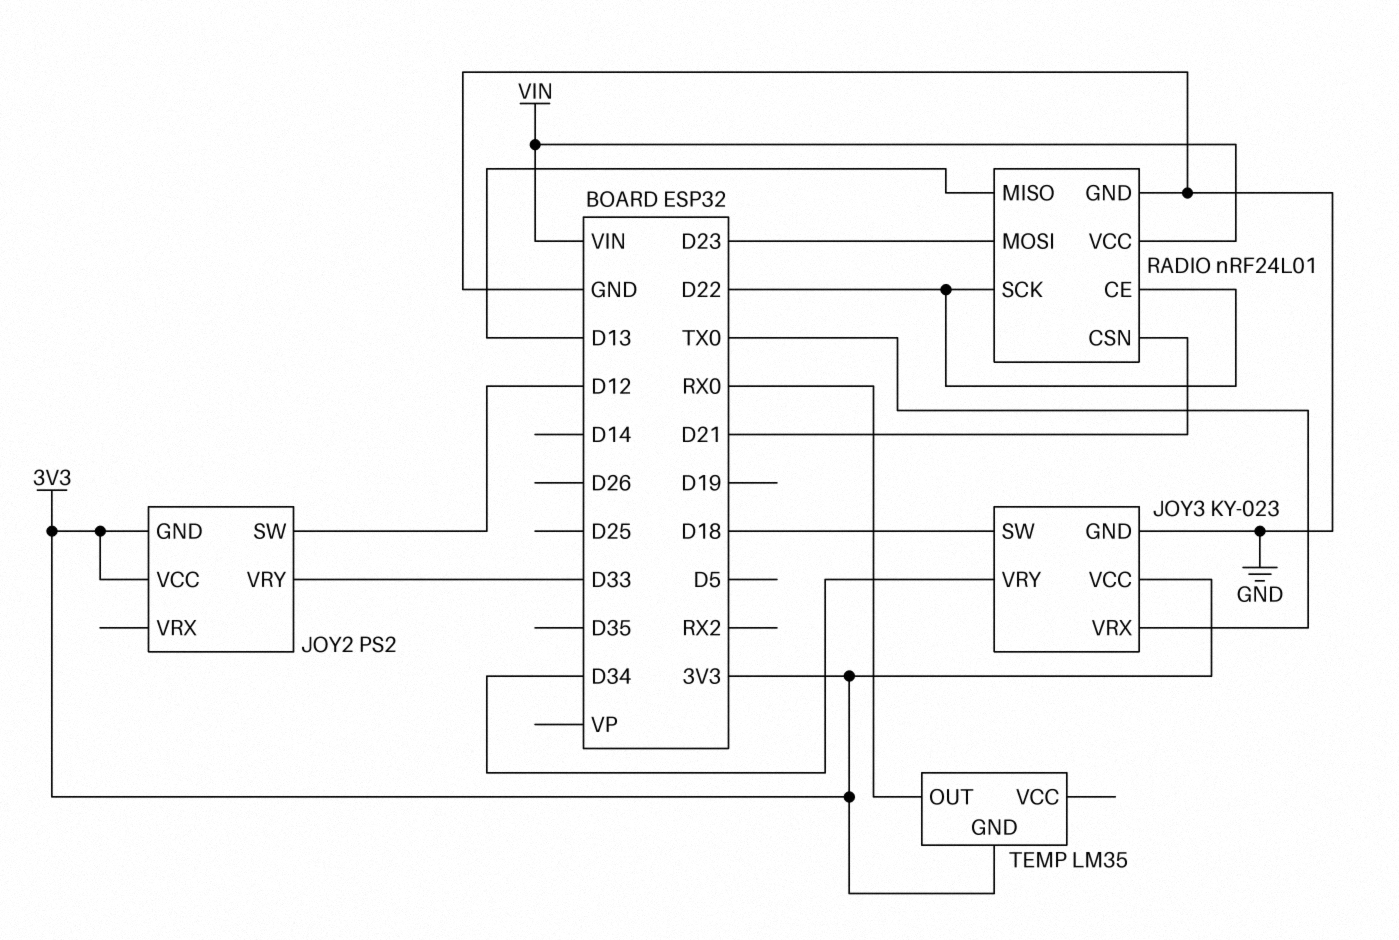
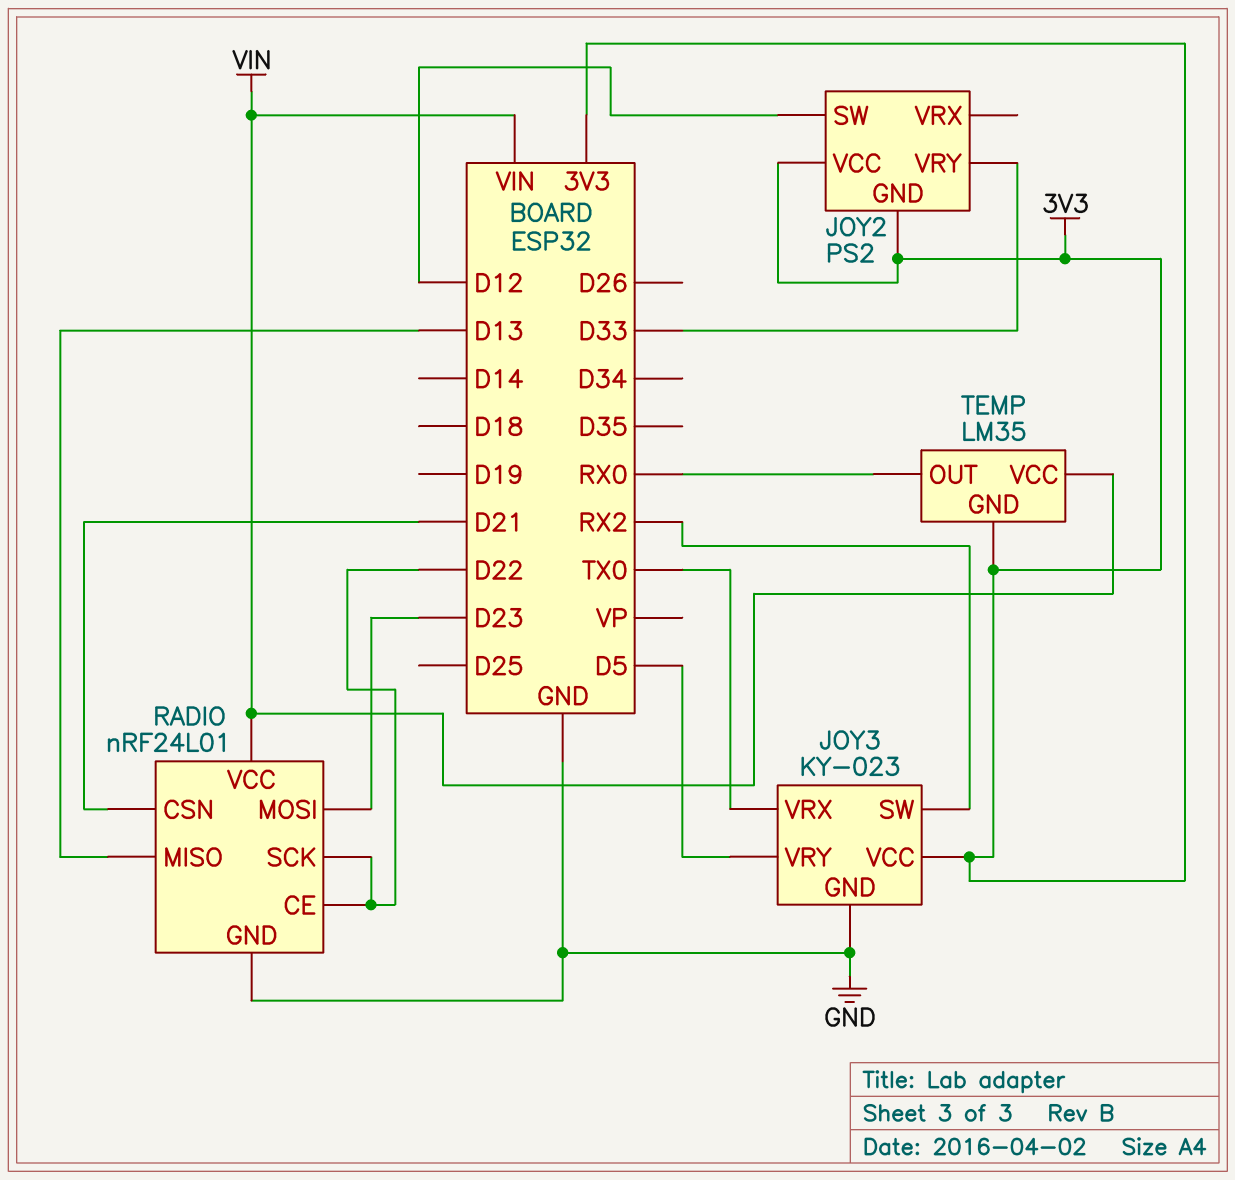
JOY3 pin SW: D18 -> RX2
JOY3 pin VRY: D34 -> D5
TEMP pin VCC: none -> VIN

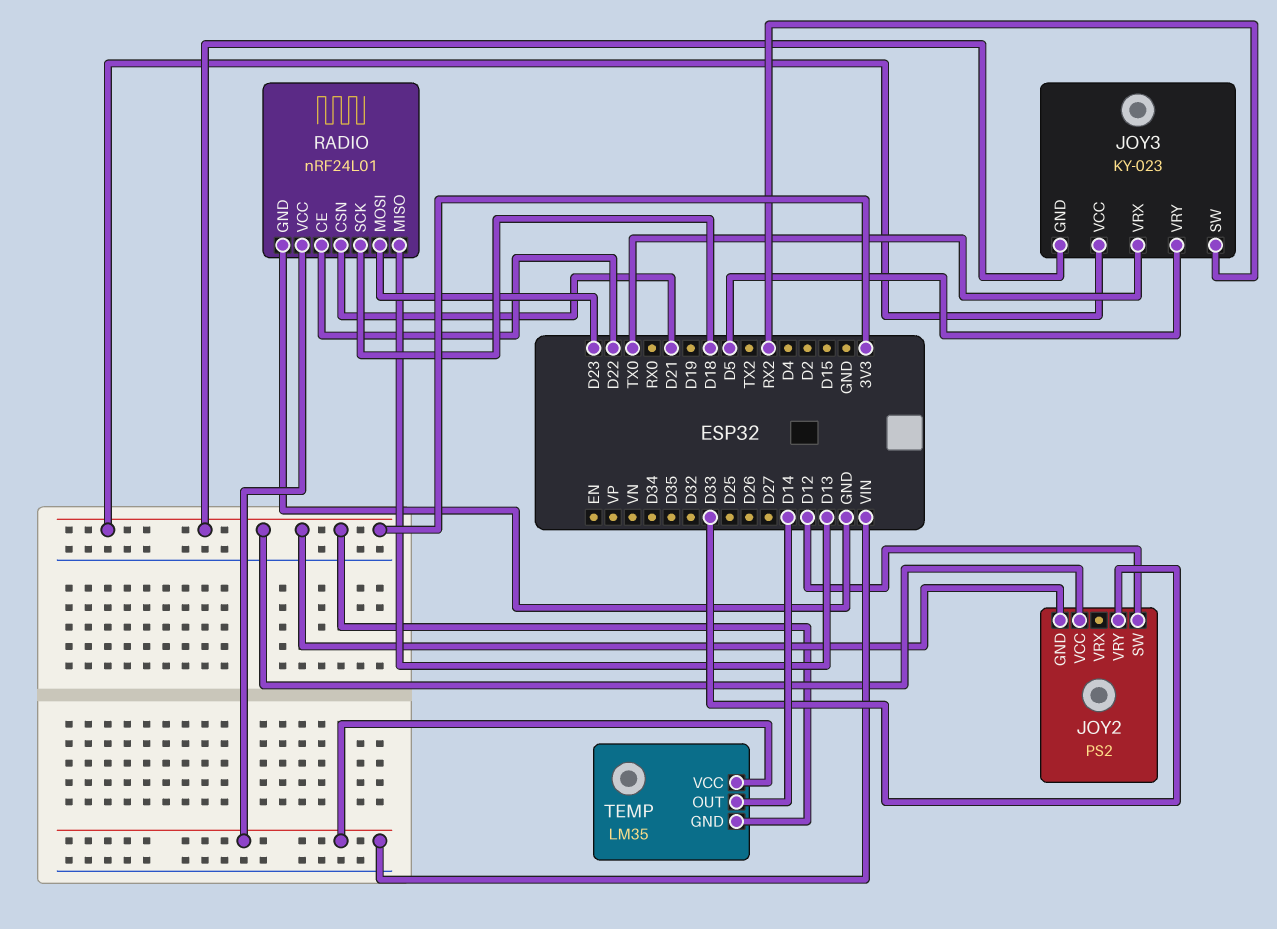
JOY3 pin GND: GND -> 3V3
RADIO pin SCK: D22 -> D18
TEMP pin OUT: RX0 -> D14

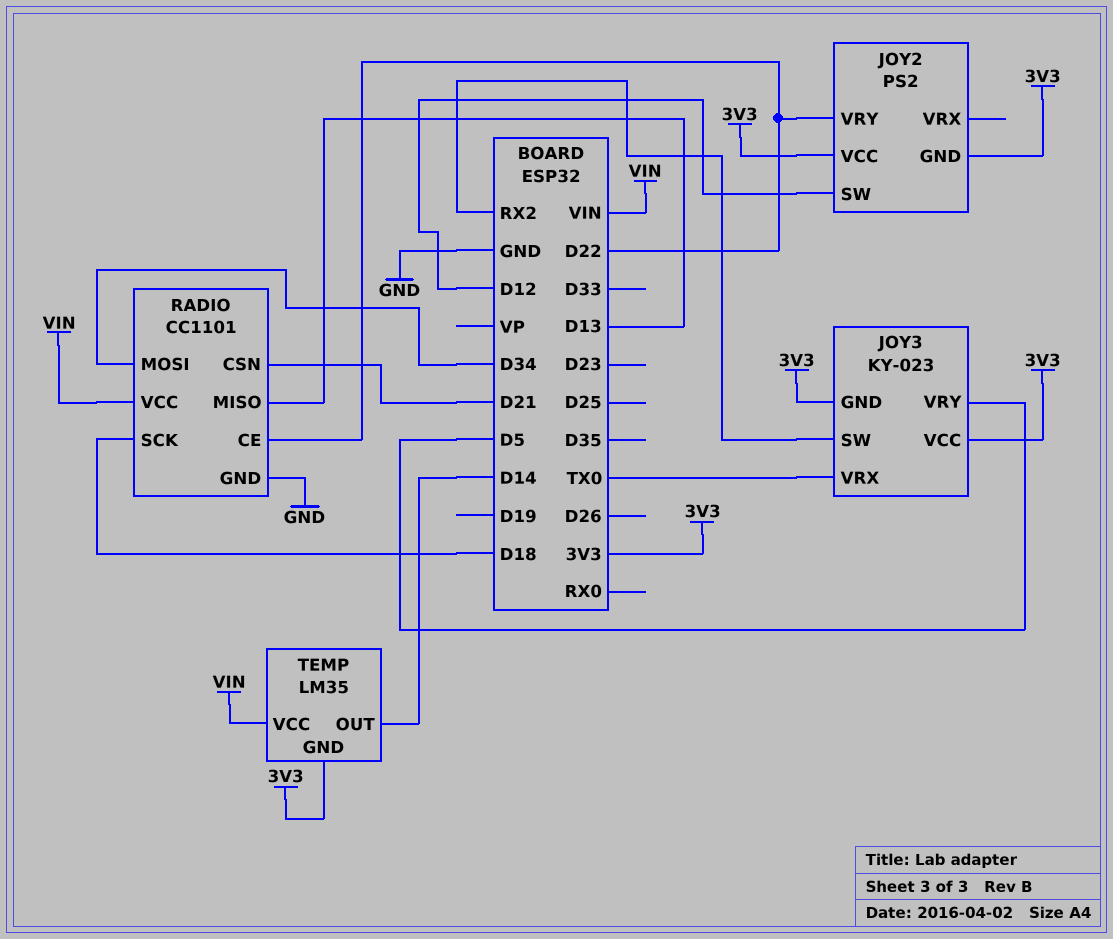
JOY2 pin VRY: D33 -> D22
RADIO: nRF24L01 -> CC1101
RADIO pin MOSI: D23 -> D34

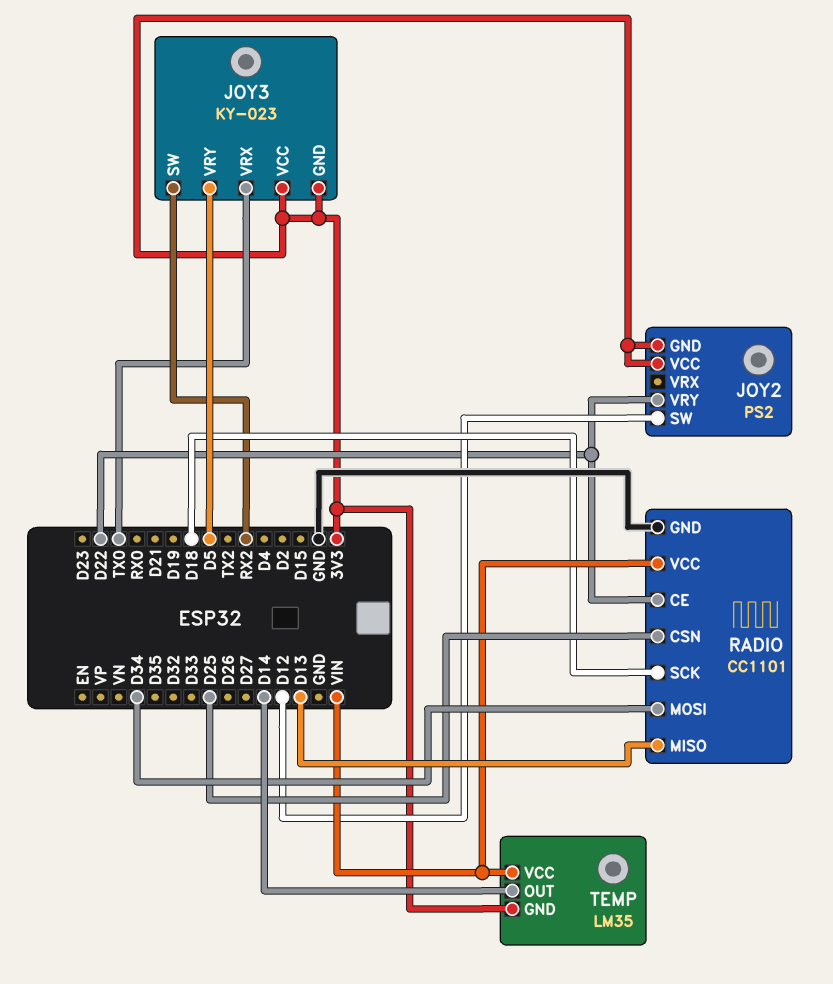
RADIO pin CSN: D21 -> D25

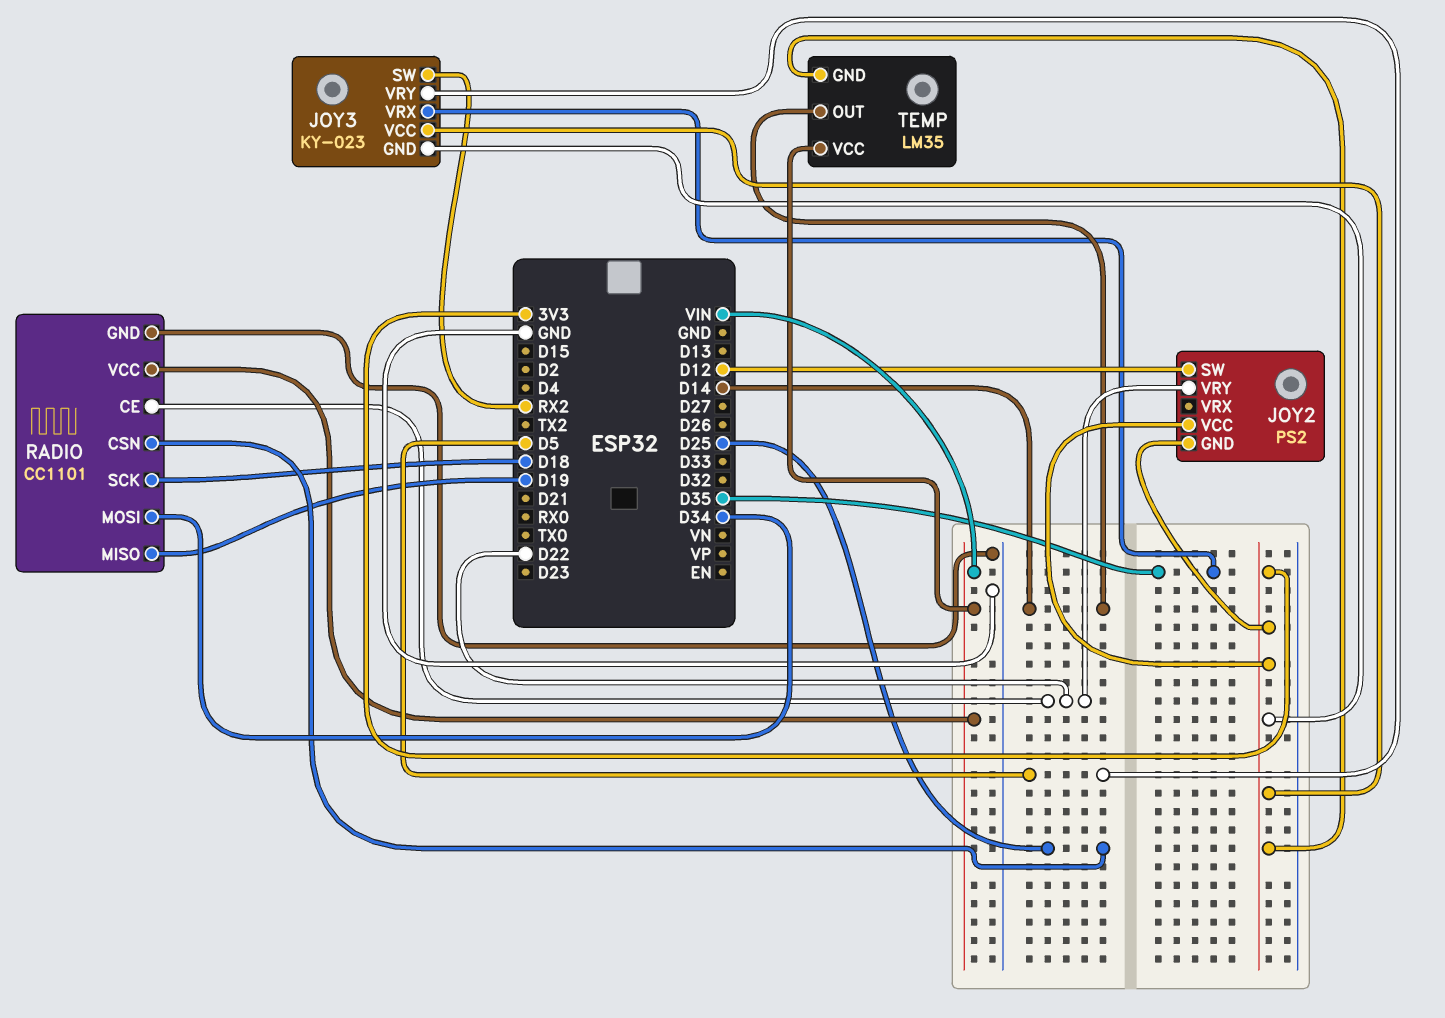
JOY3 pin VRX: TX0 -> D35
RADIO pin MISO: D13 -> D19

